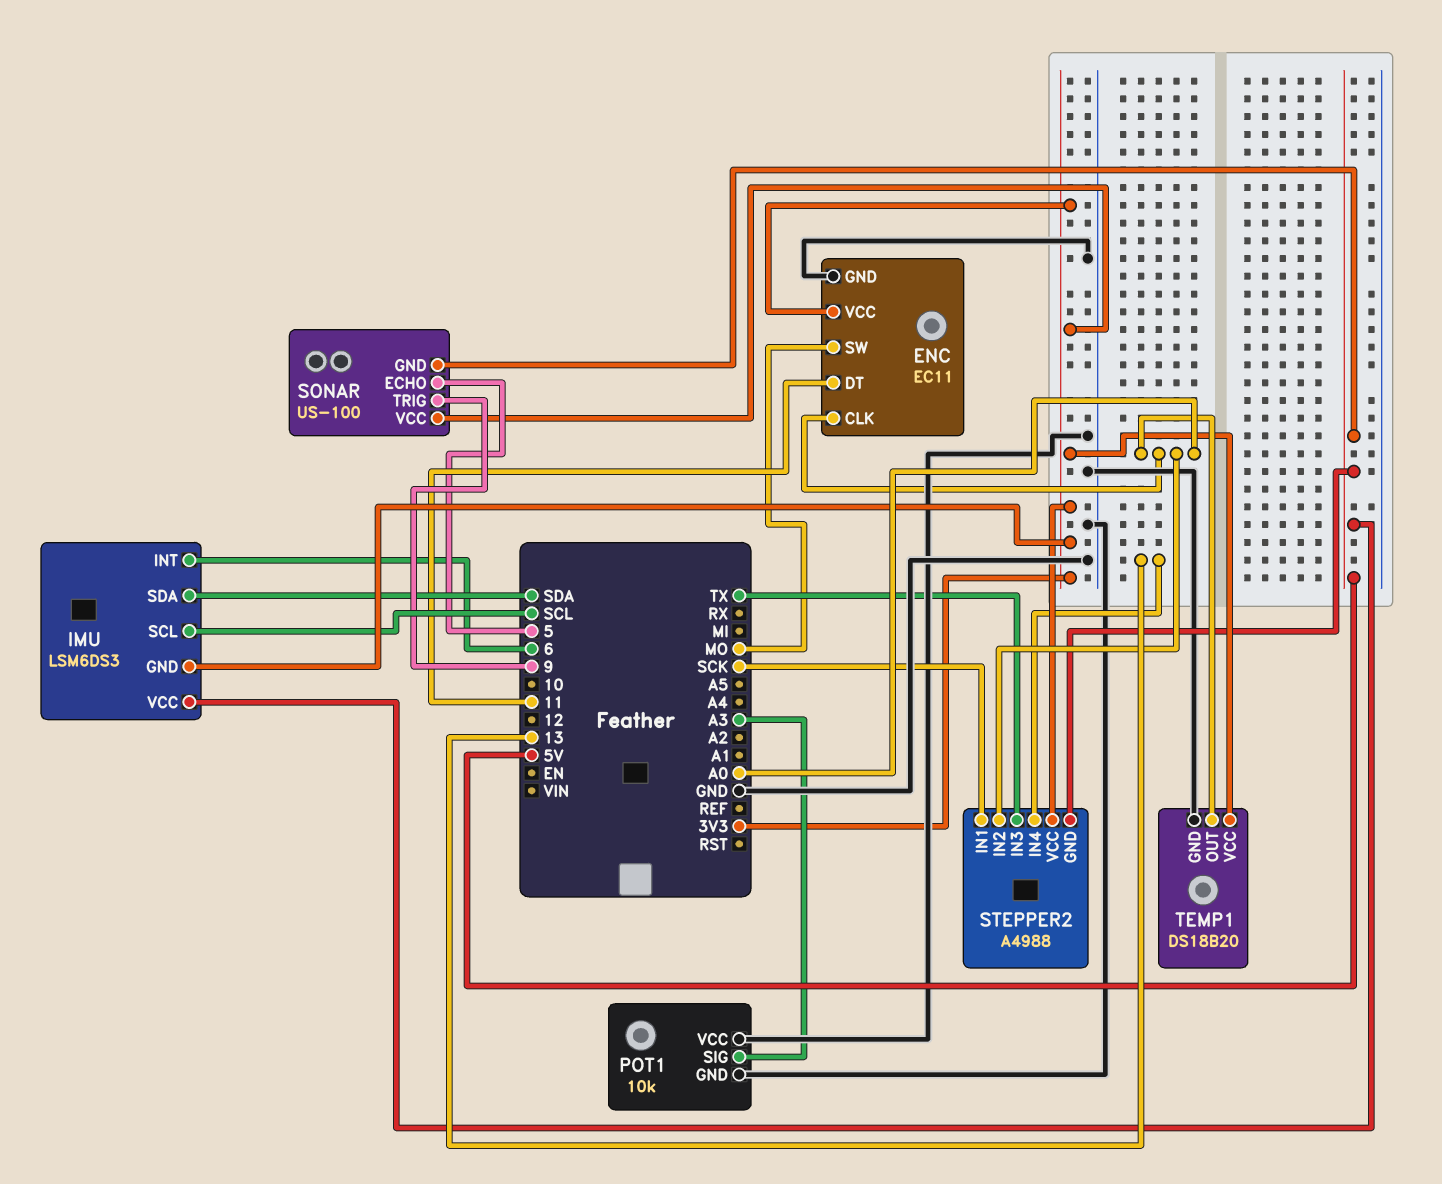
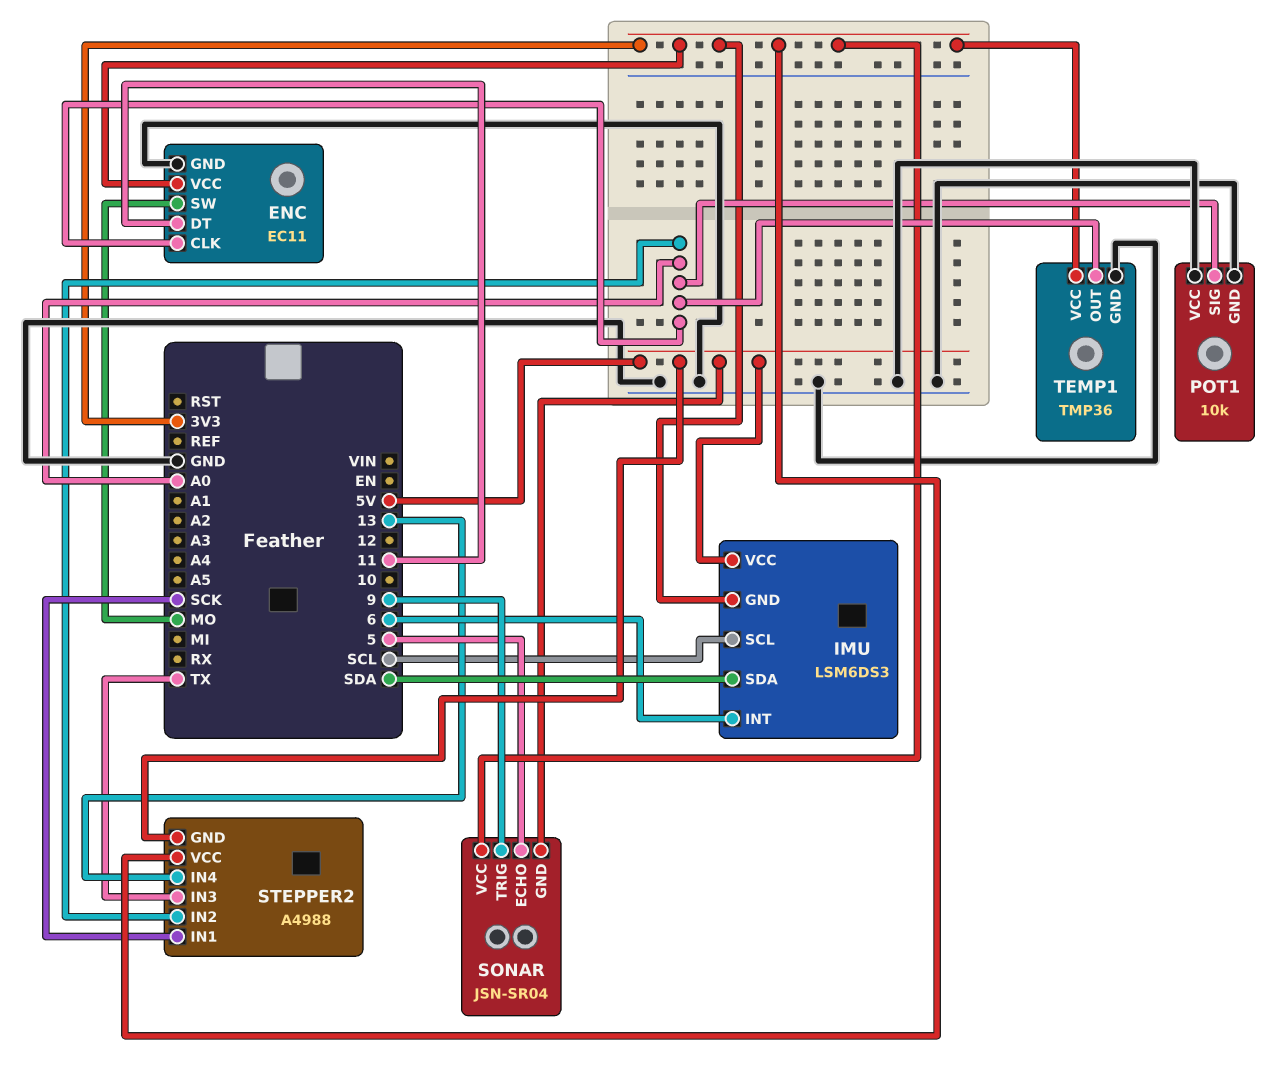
POT1 pin SIG: A3 -> A0
SONAR: US-100 -> JSN-SR04
TEMP1: DS18B20 -> TMP36

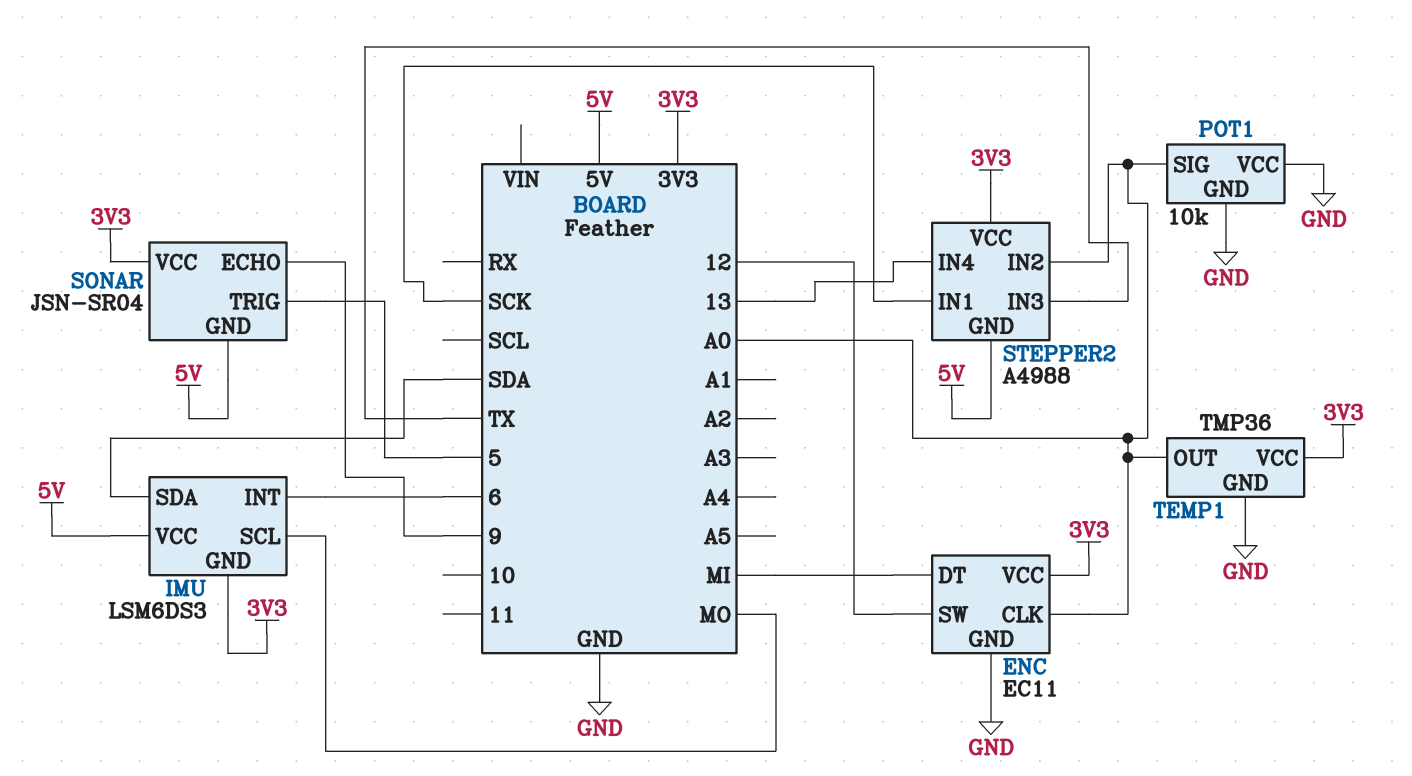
ENC pin DT: 11 -> MI
ENC pin SW: MO -> 12
IMU pin SCL: SCL -> MO
SONAR pin ECHO: 5 -> 9
SONAR pin TRIG: 9 -> 5

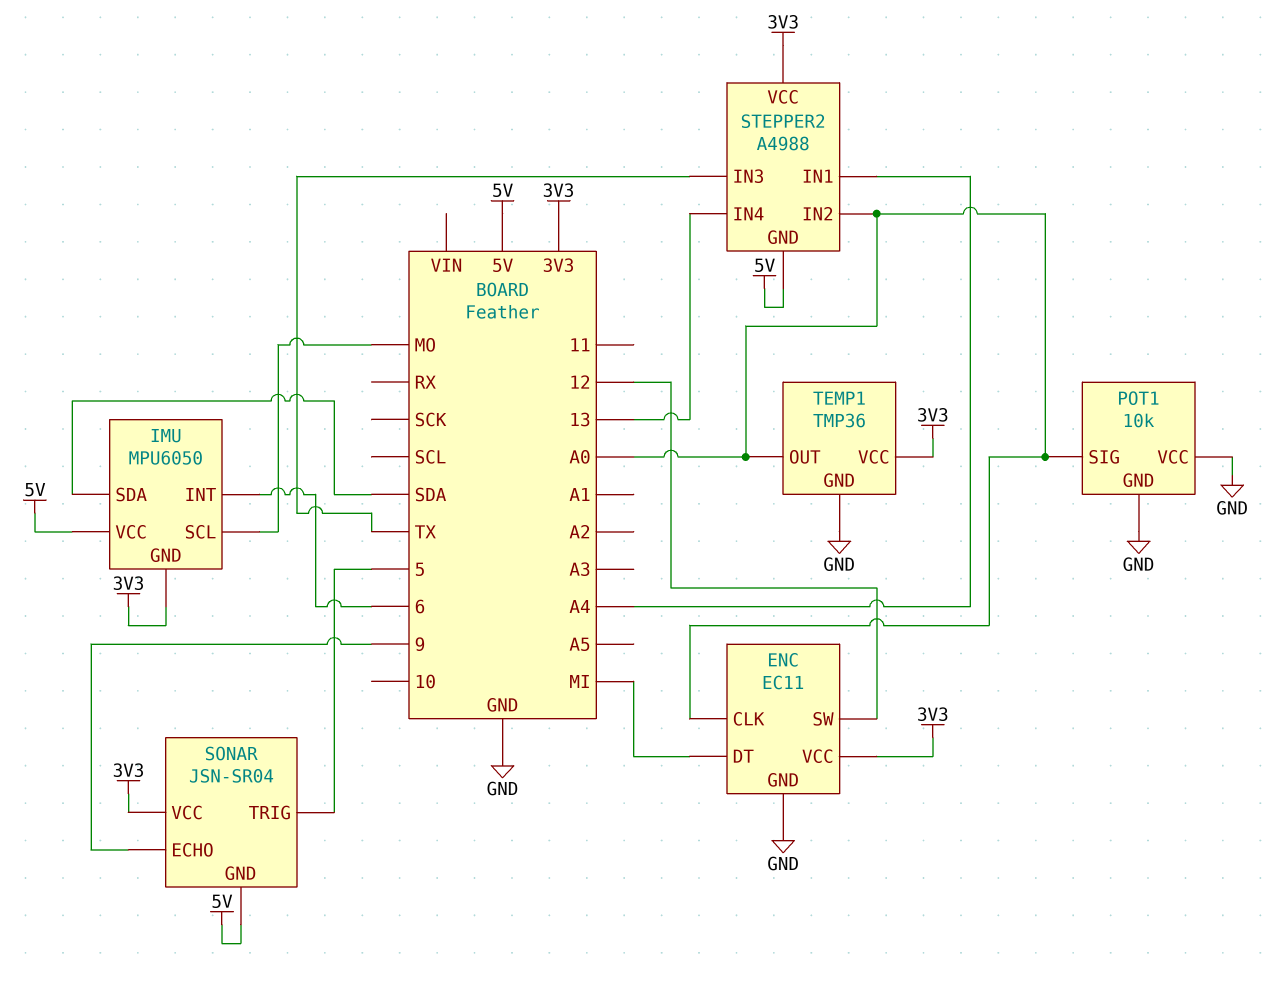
IMU: LSM6DS3 -> MPU6050
STEPPER2 pin IN1: SCK -> A4

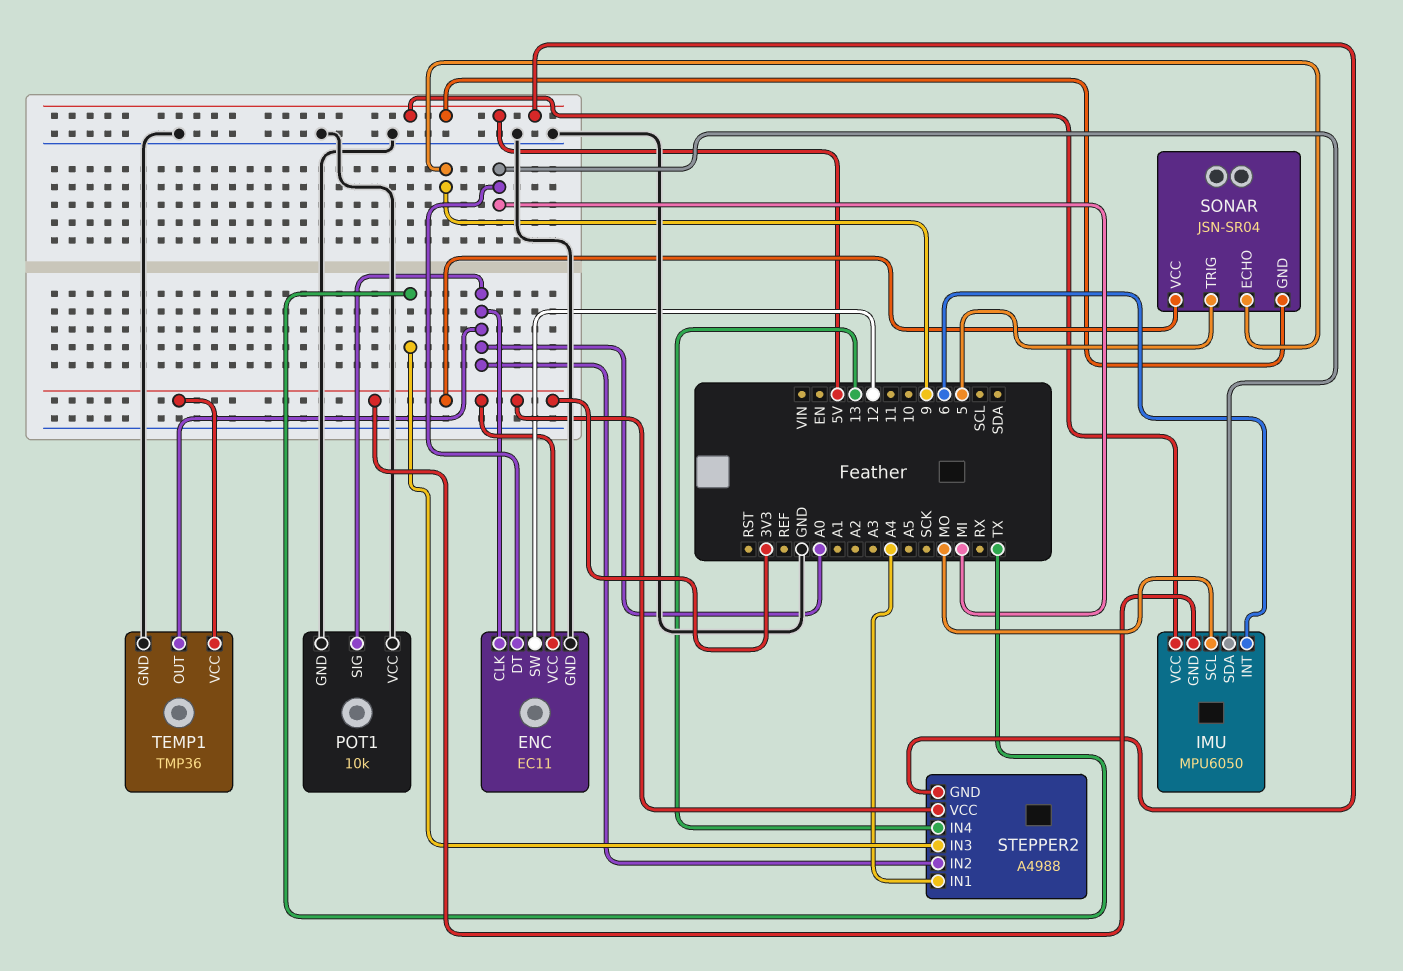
IMU pin SDA: SDA -> MI

